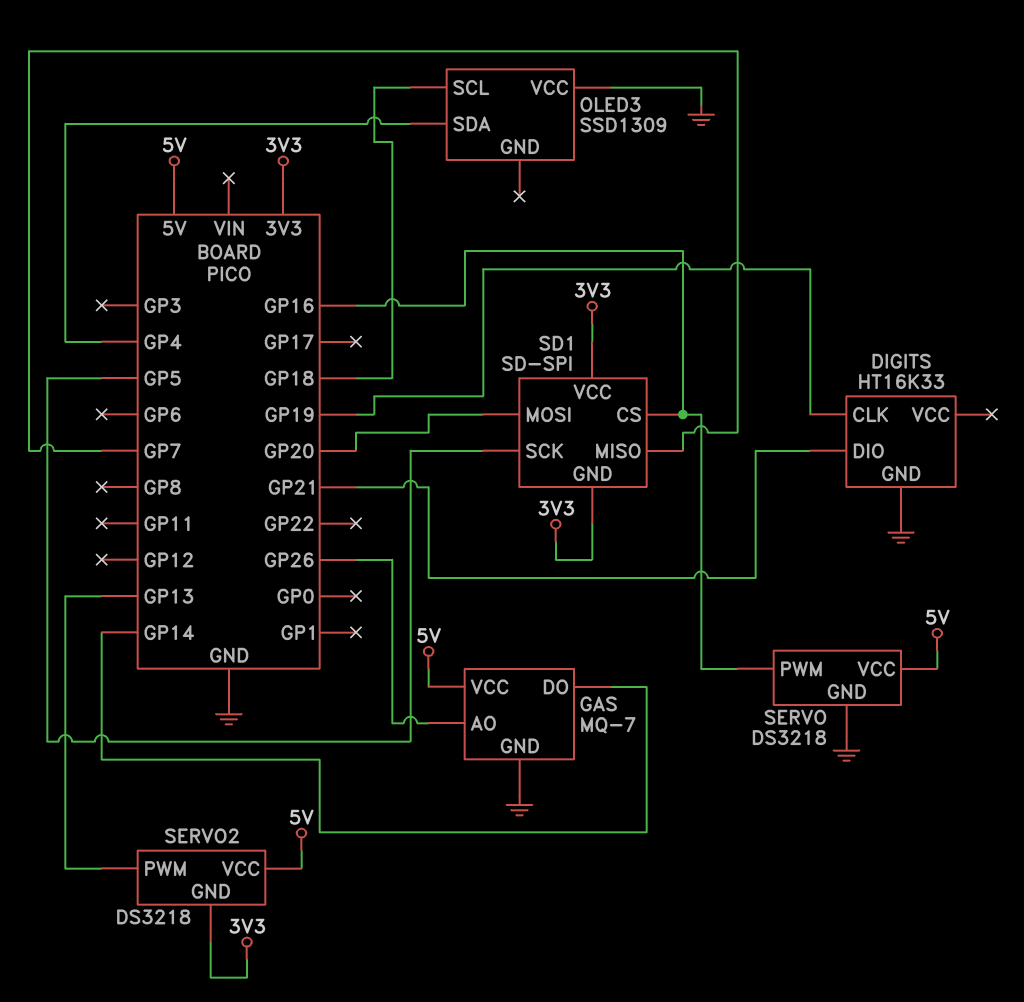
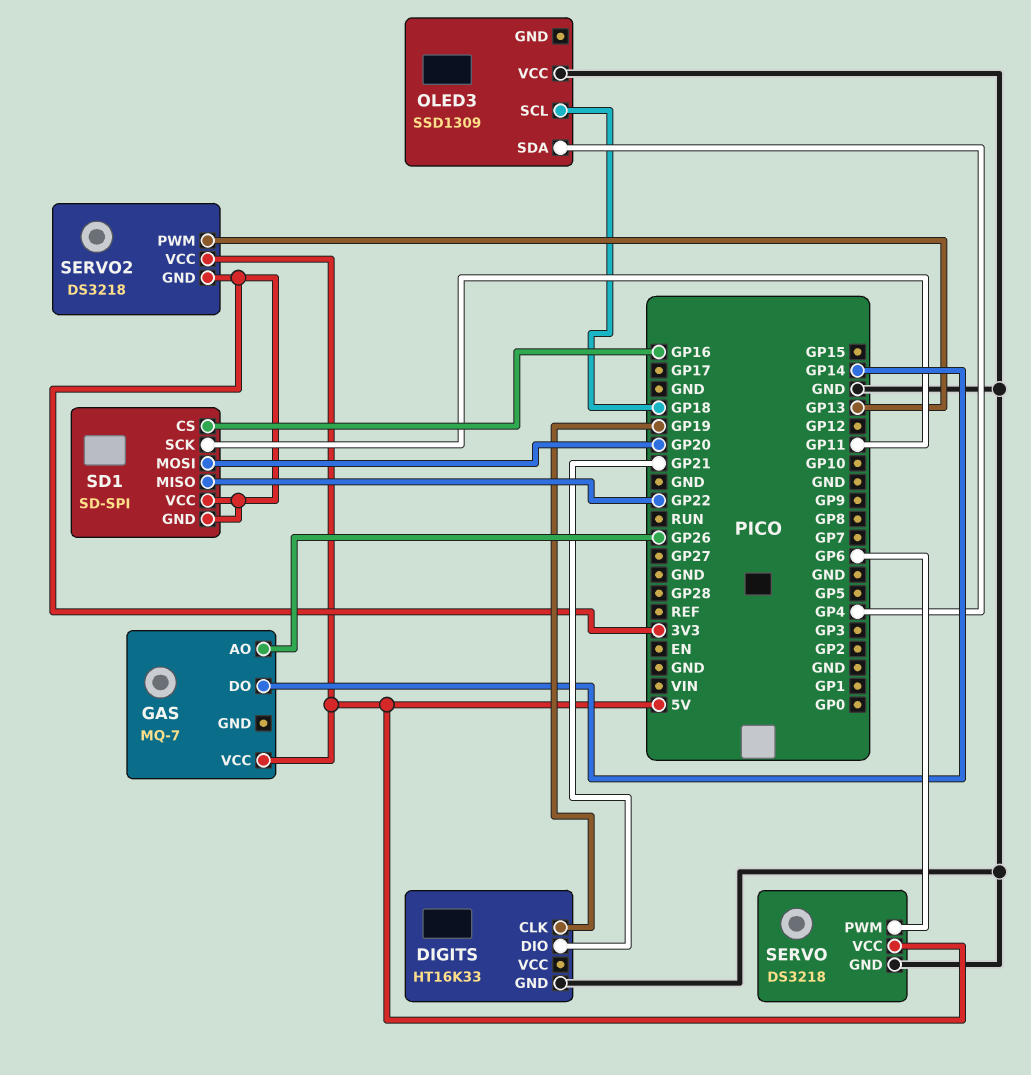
GAS pin GND: GND -> none
SD1 pin MISO: GP7 -> GP22
SD1 pin SCK: GP5 -> GP11
SERVO pin PWM: GP16 -> GP6

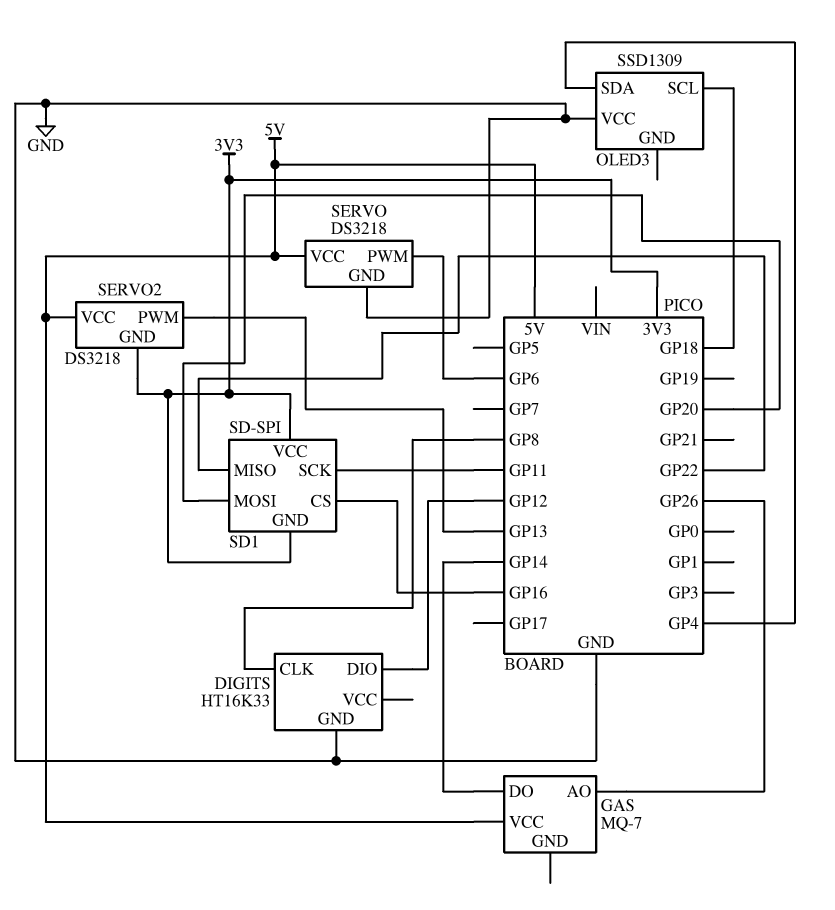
DIGITS pin CLK: GP19 -> GP8
DIGITS pin DIO: GP21 -> GP12

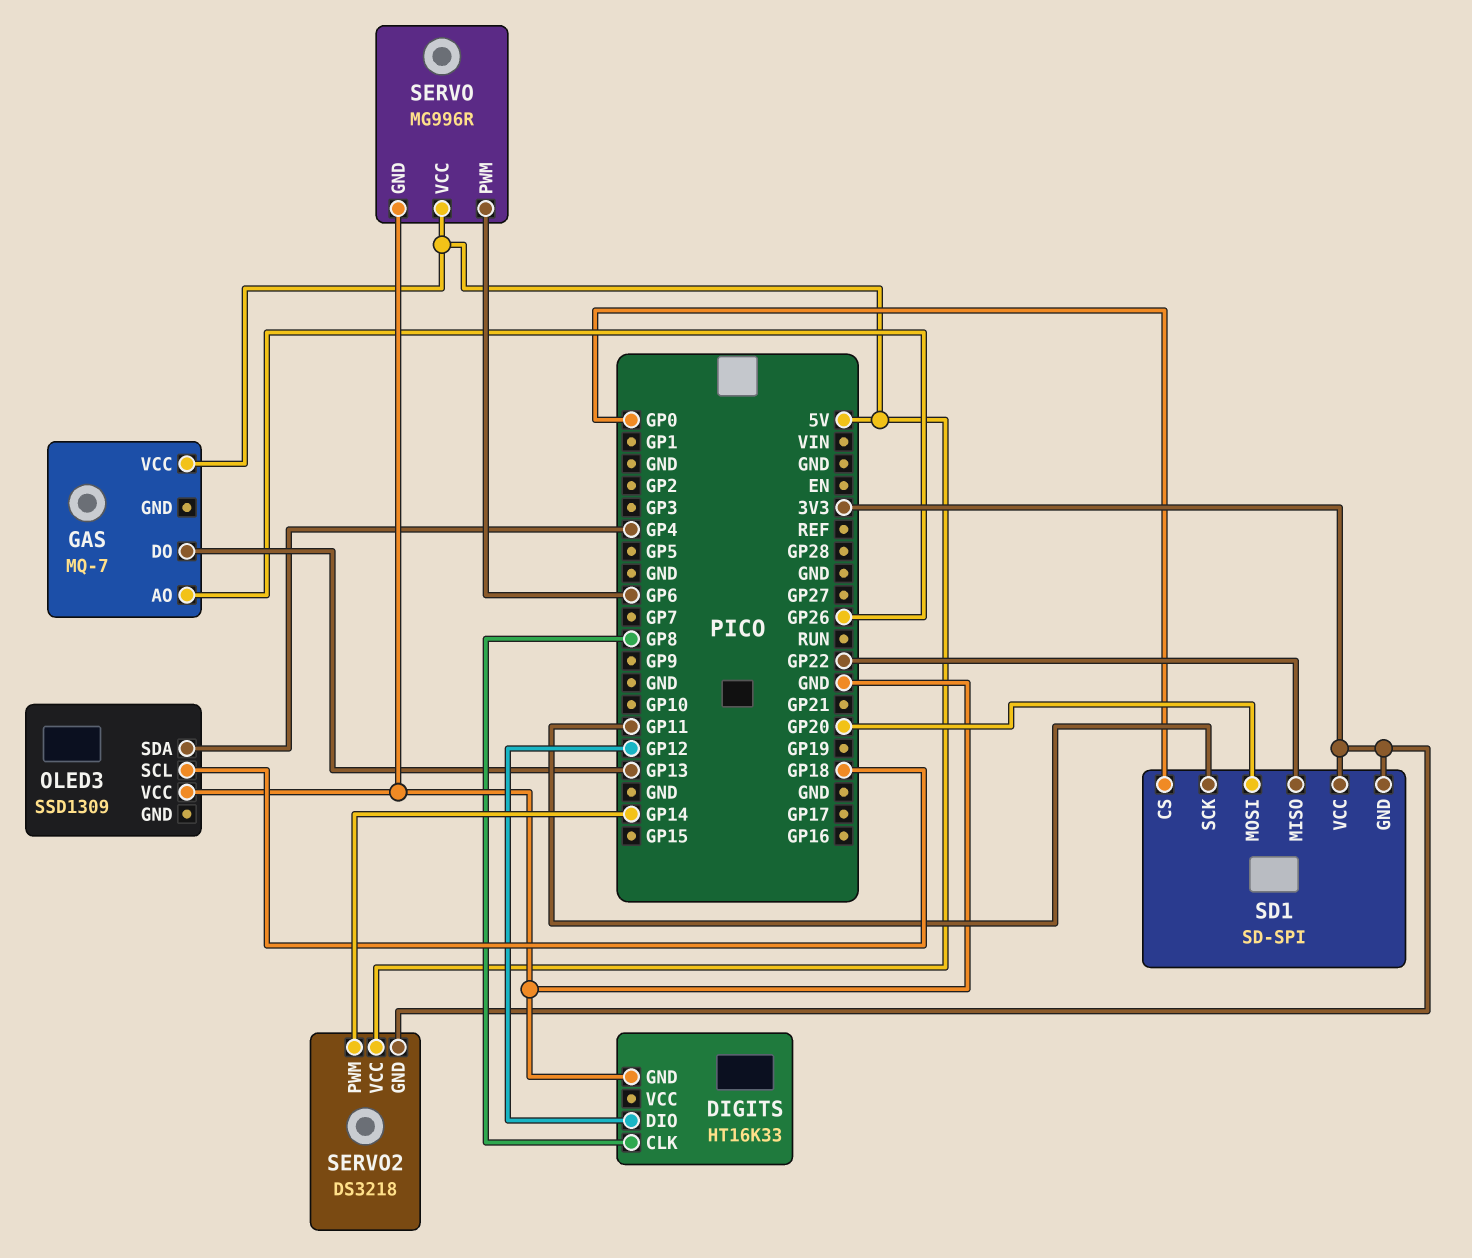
GAS pin DO: GP14 -> GP13
SD1 pin CS: GP16 -> GP0
SERVO: DS3218 -> MG996R
SERVO2 pin PWM: GP13 -> GP14

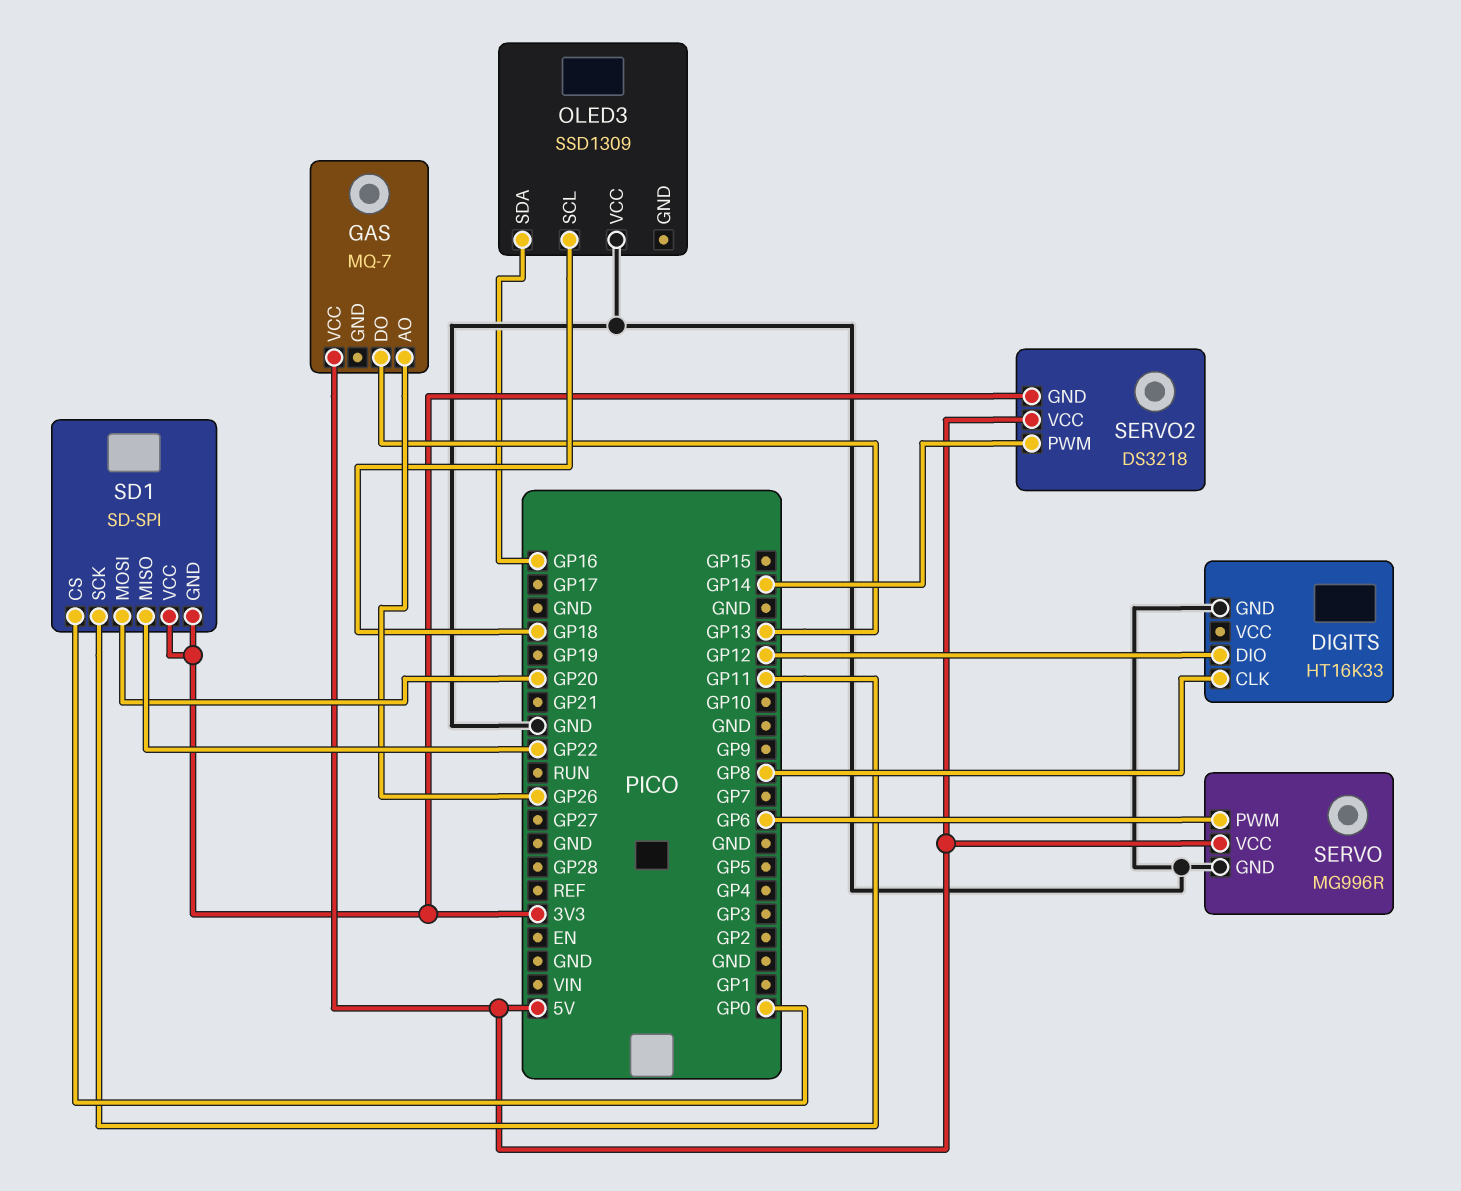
OLED3 pin SDA: GP4 -> GP16

